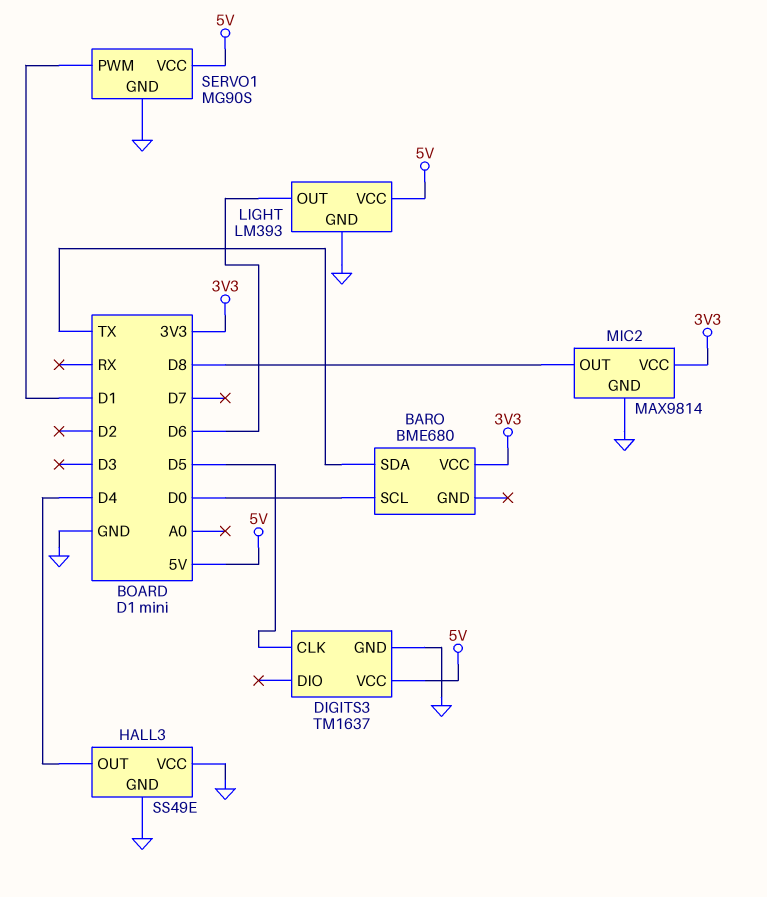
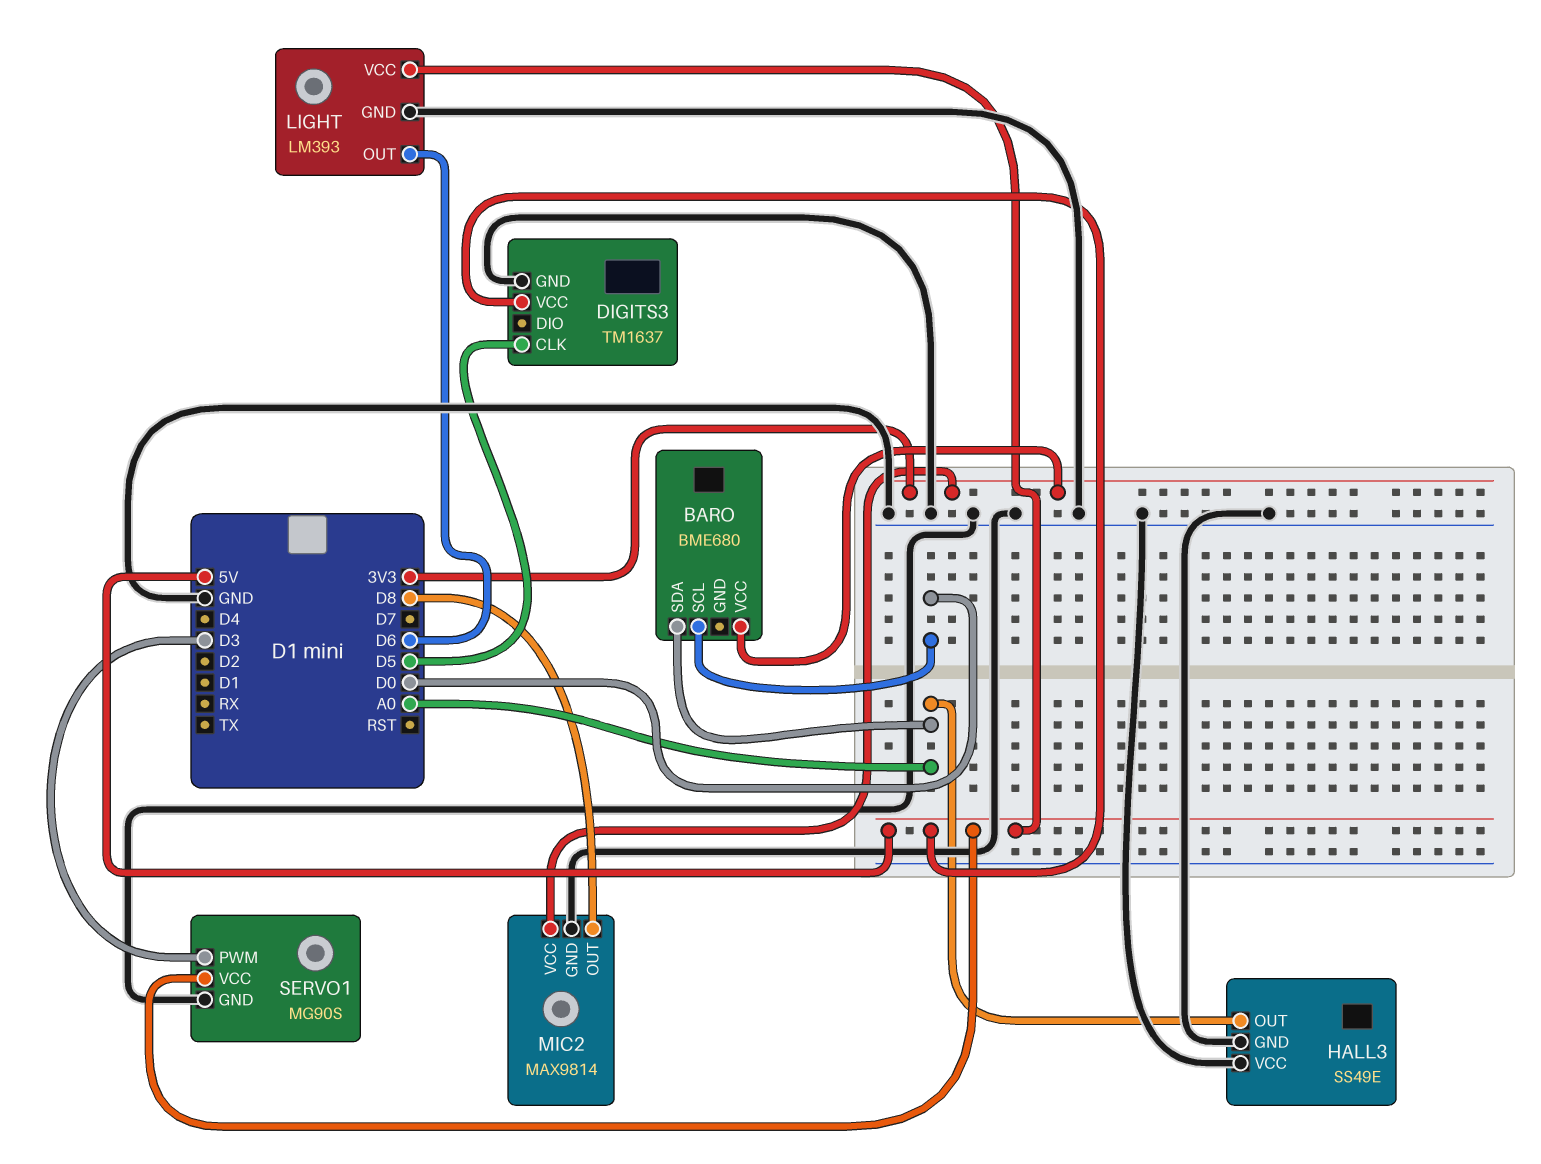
BARO pin SDA: TX -> A0
HALL3 pin OUT: D4 -> A0
SERVO1 pin PWM: D1 -> D3

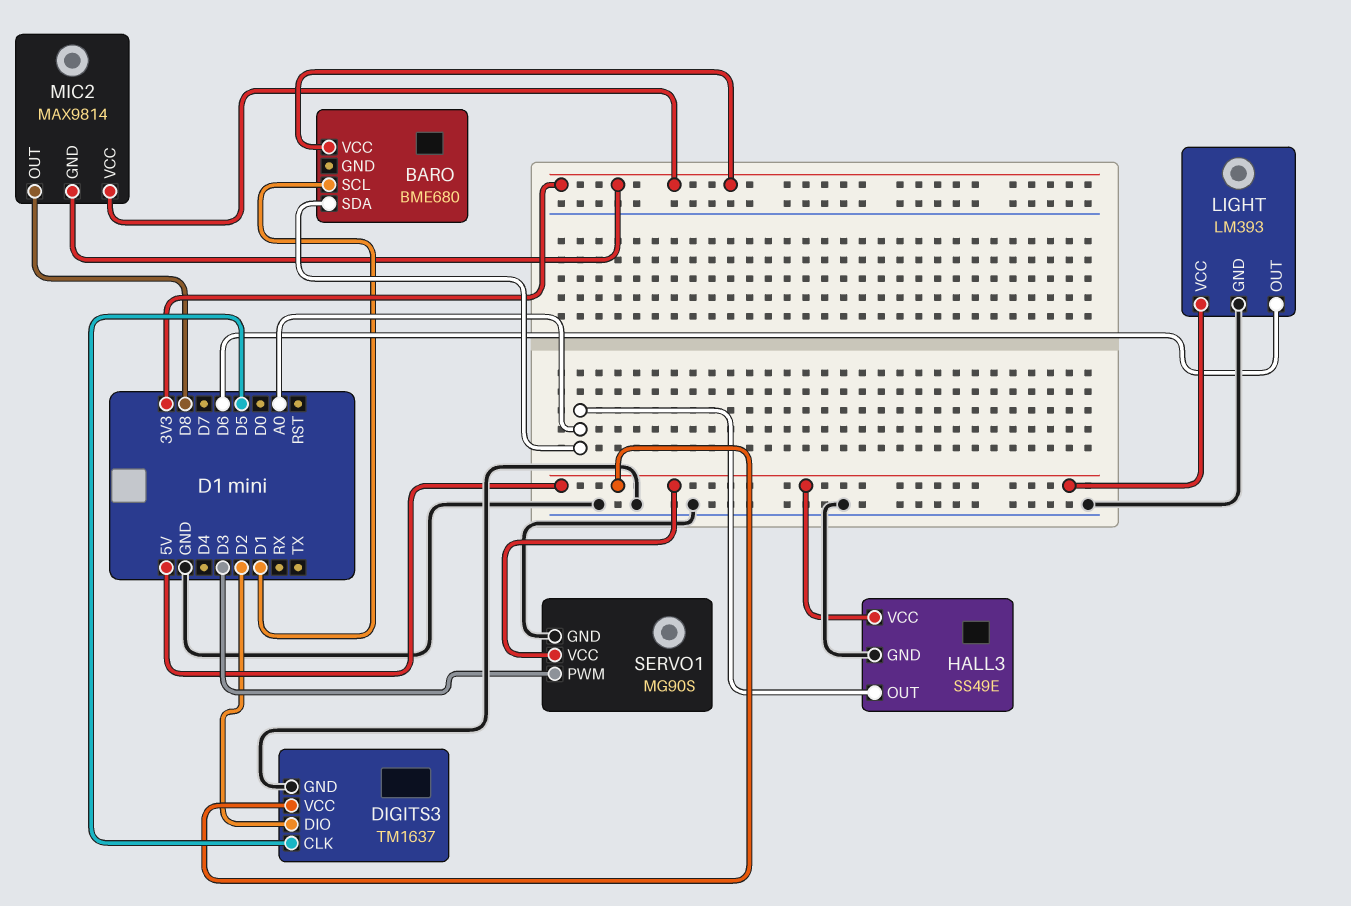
BARO pin SCL: D0 -> D1
DIGITS3 pin DIO: none -> D2
HALL3 pin VCC: GND -> 5V
MIC2 pin GND: GND -> 3V3

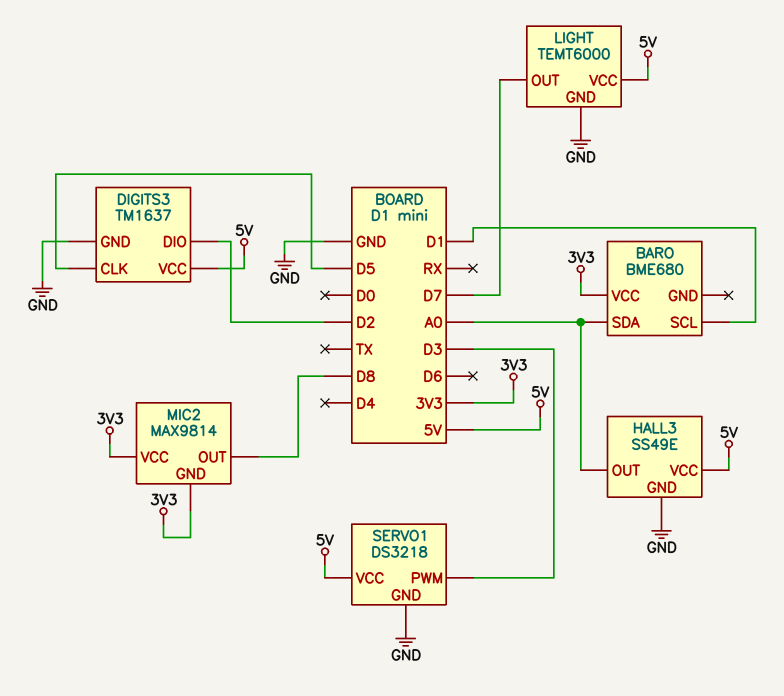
LIGHT: LM393 -> TEMT6000
LIGHT pin OUT: D6 -> D7
SERVO1: MG90S -> DS3218

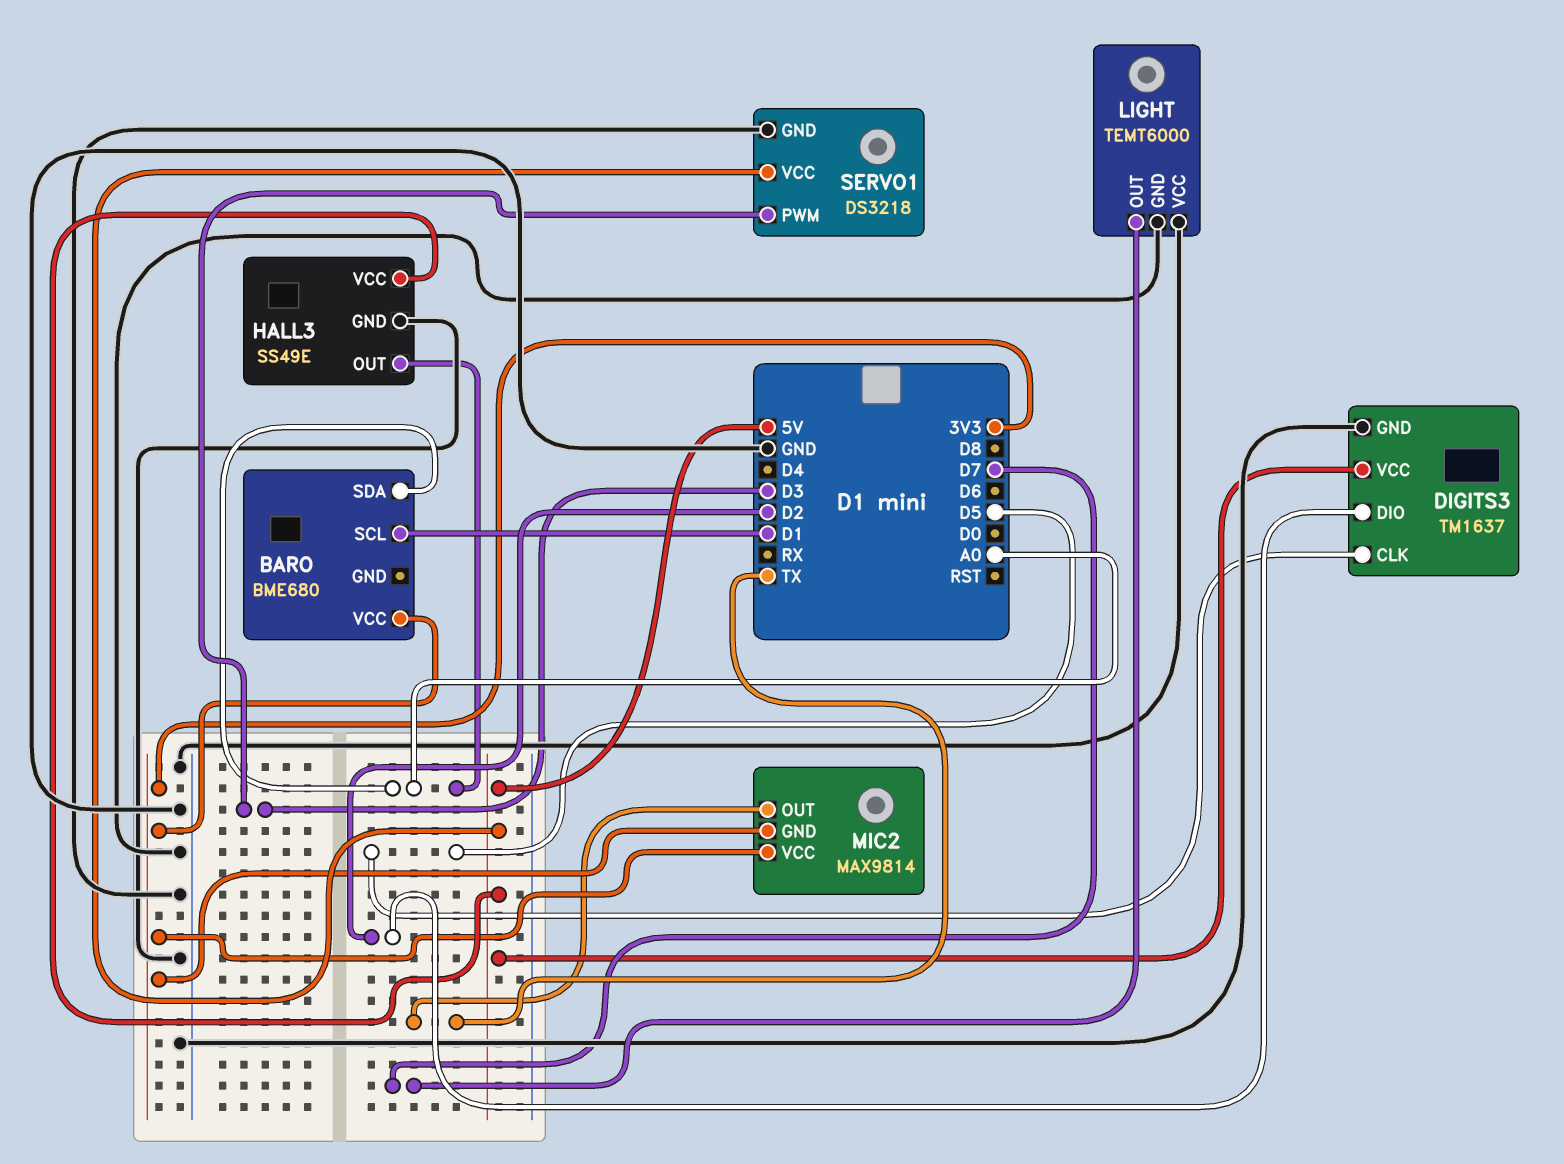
LIGHT pin VCC: 5V -> GND
MIC2 pin OUT: D8 -> TX

